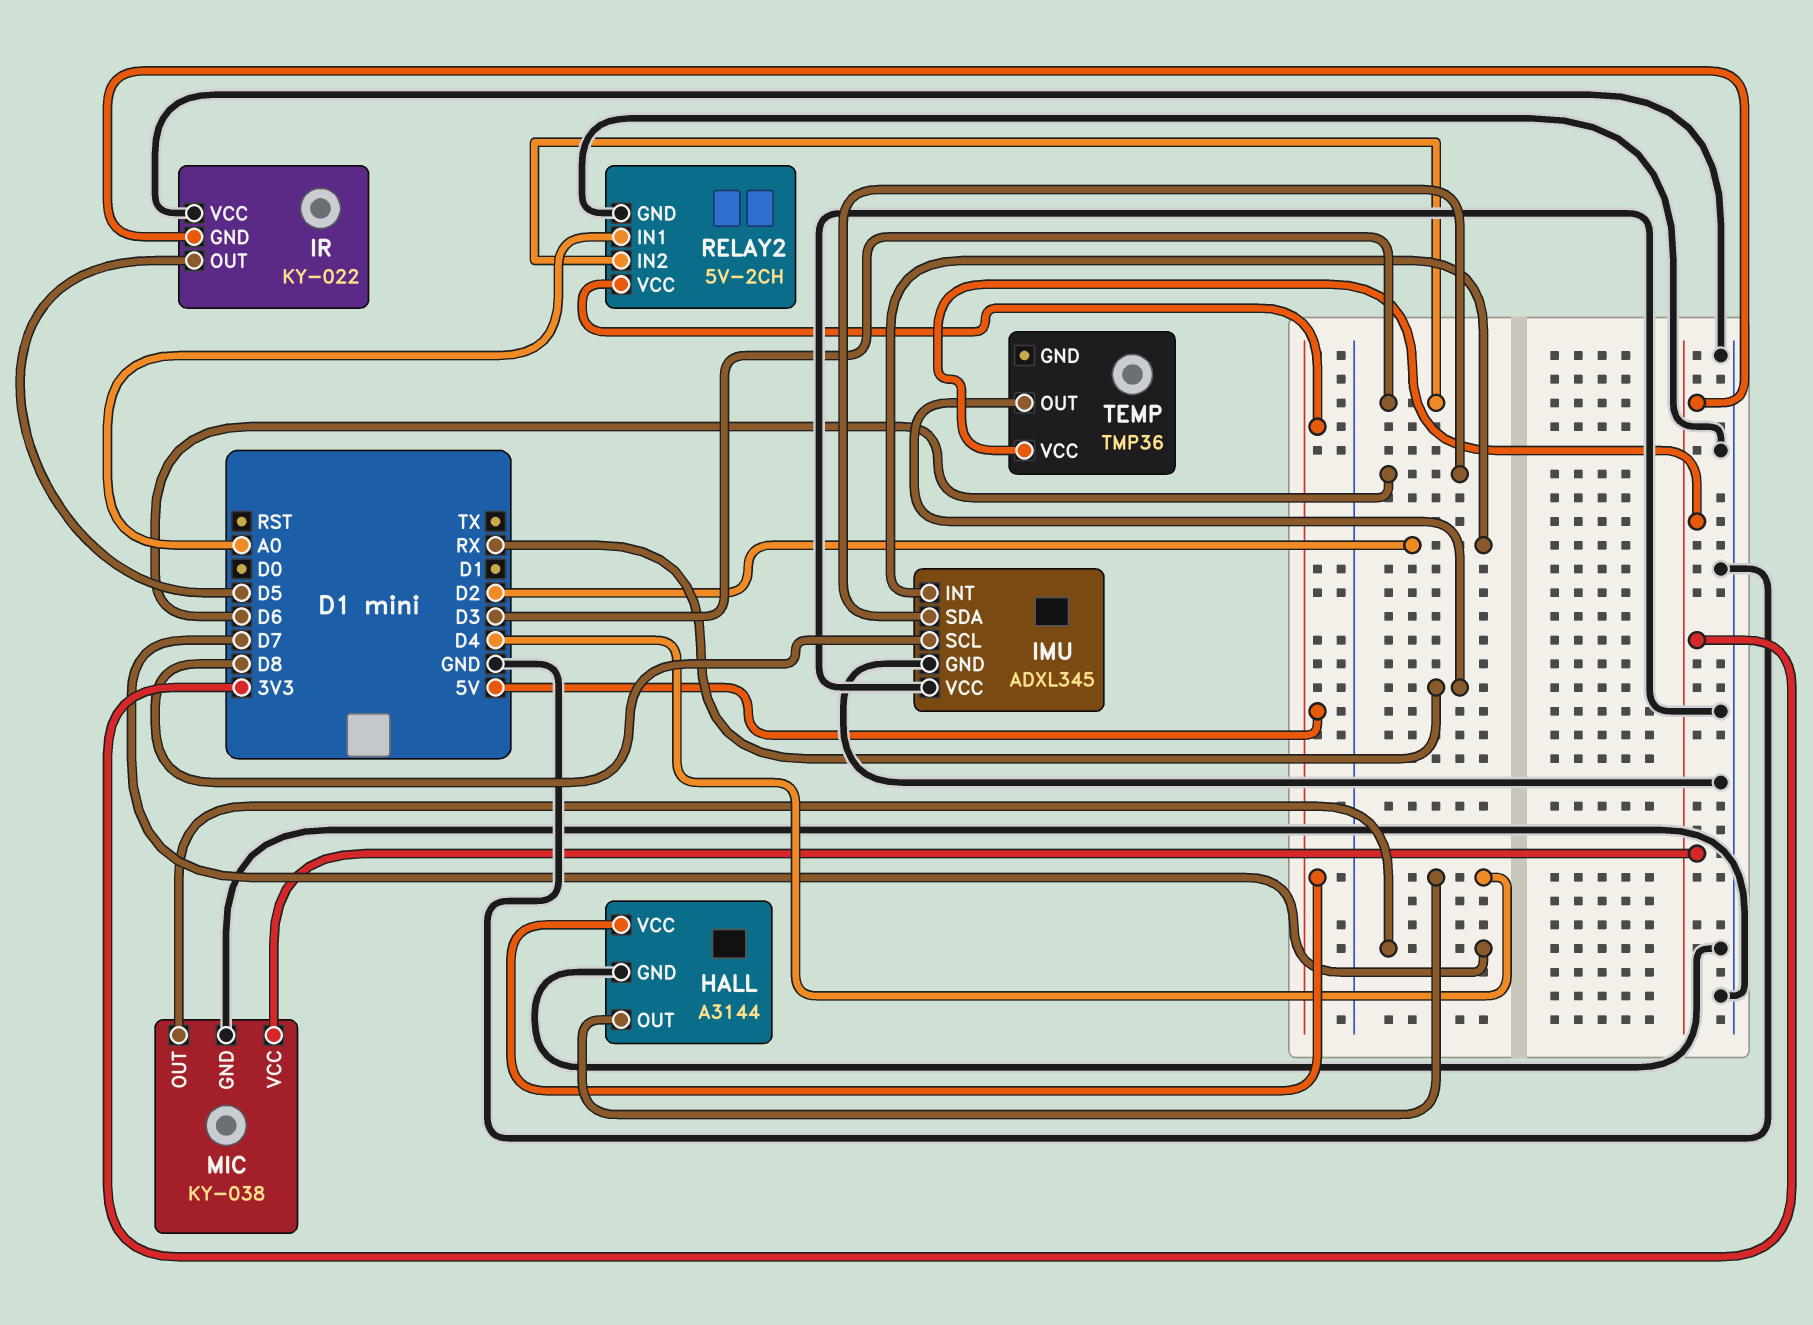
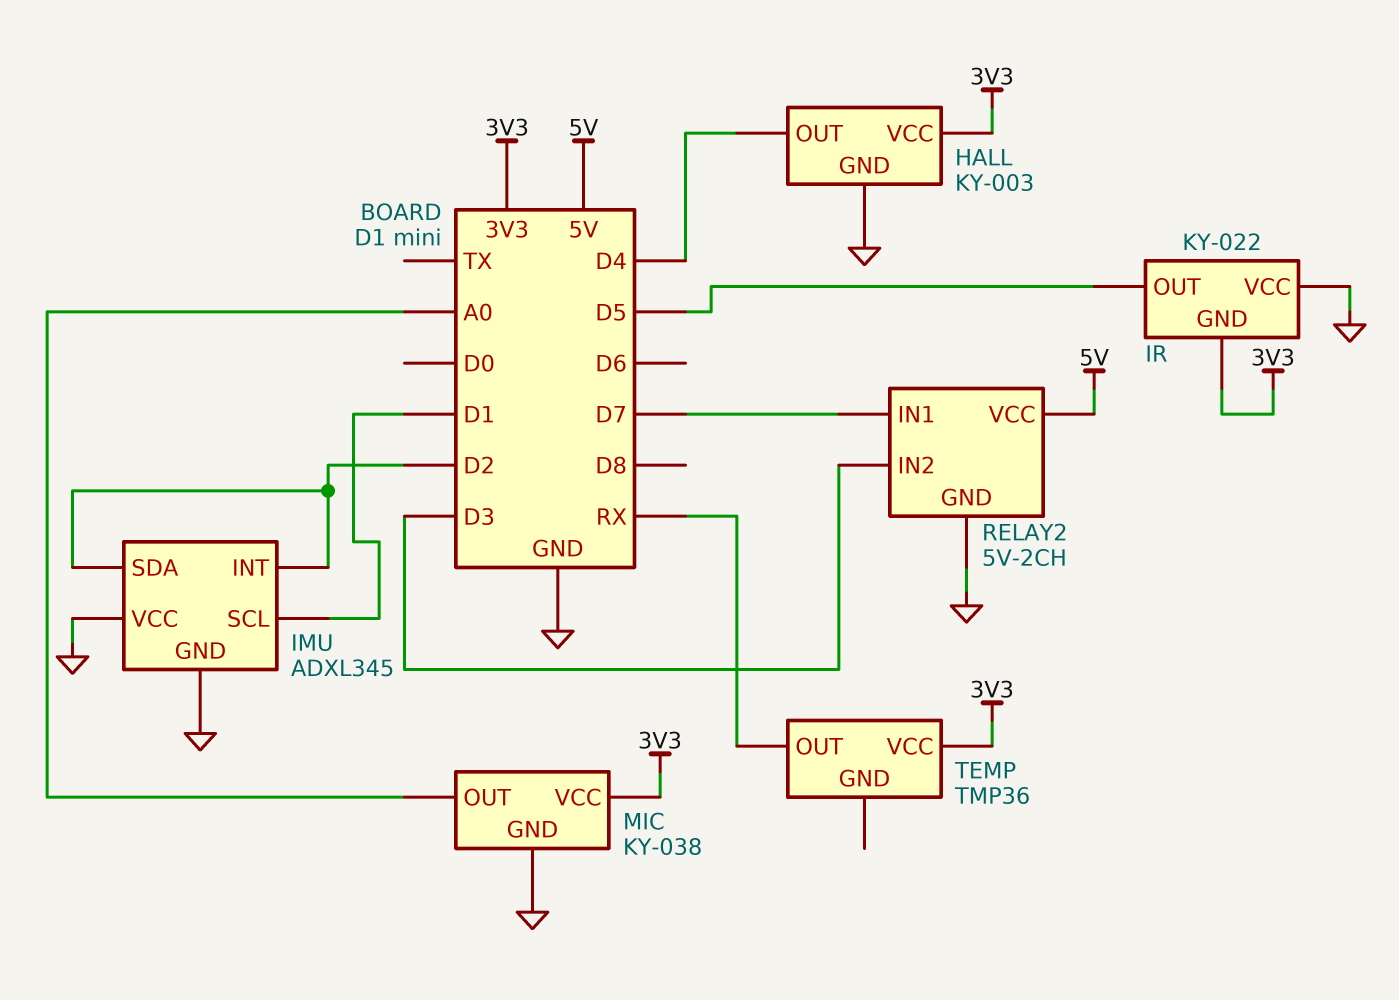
HALL: A3144 -> KY-003
HALL pin VCC: 5V -> 3V3
IMU pin SCL: D8 -> D1
IMU pin SDA: D6 -> D2
MIC pin OUT: D7 -> A0
RELAY2 pin IN1: A0 -> D7

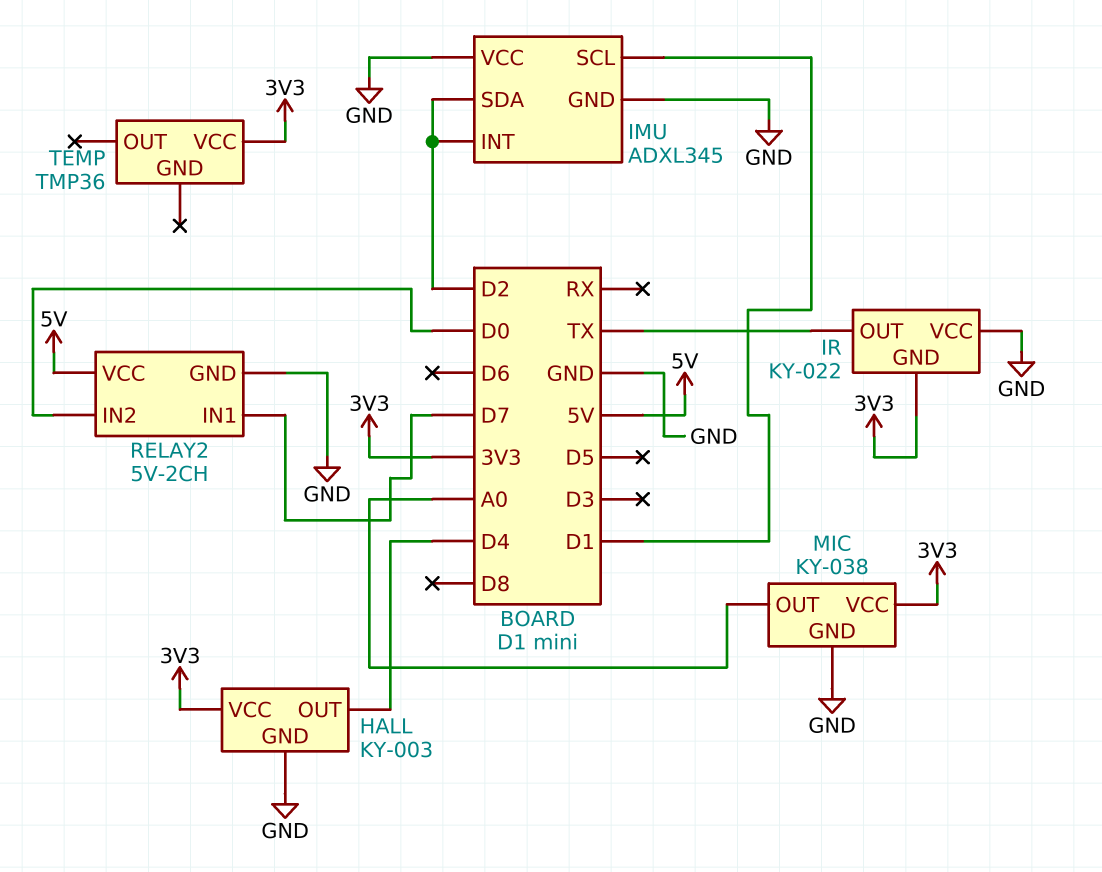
IR pin OUT: D5 -> TX
RELAY2 pin IN2: D3 -> D0
TEMP pin OUT: RX -> none

